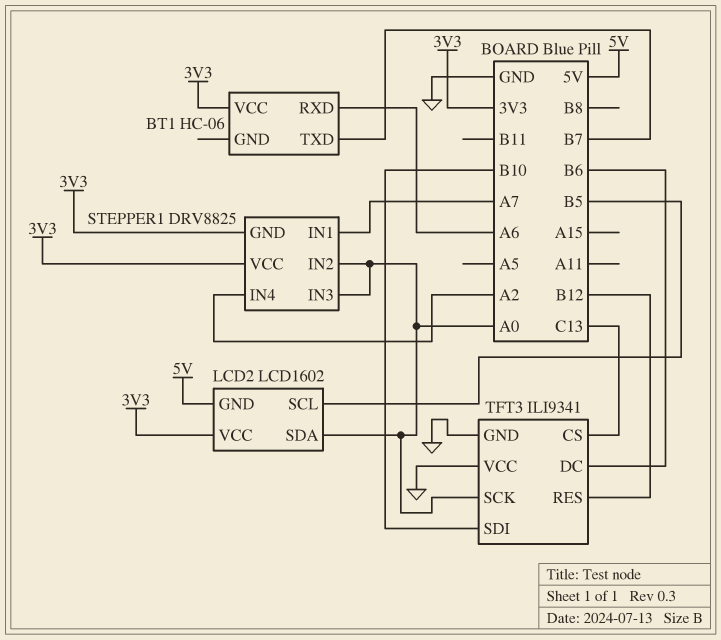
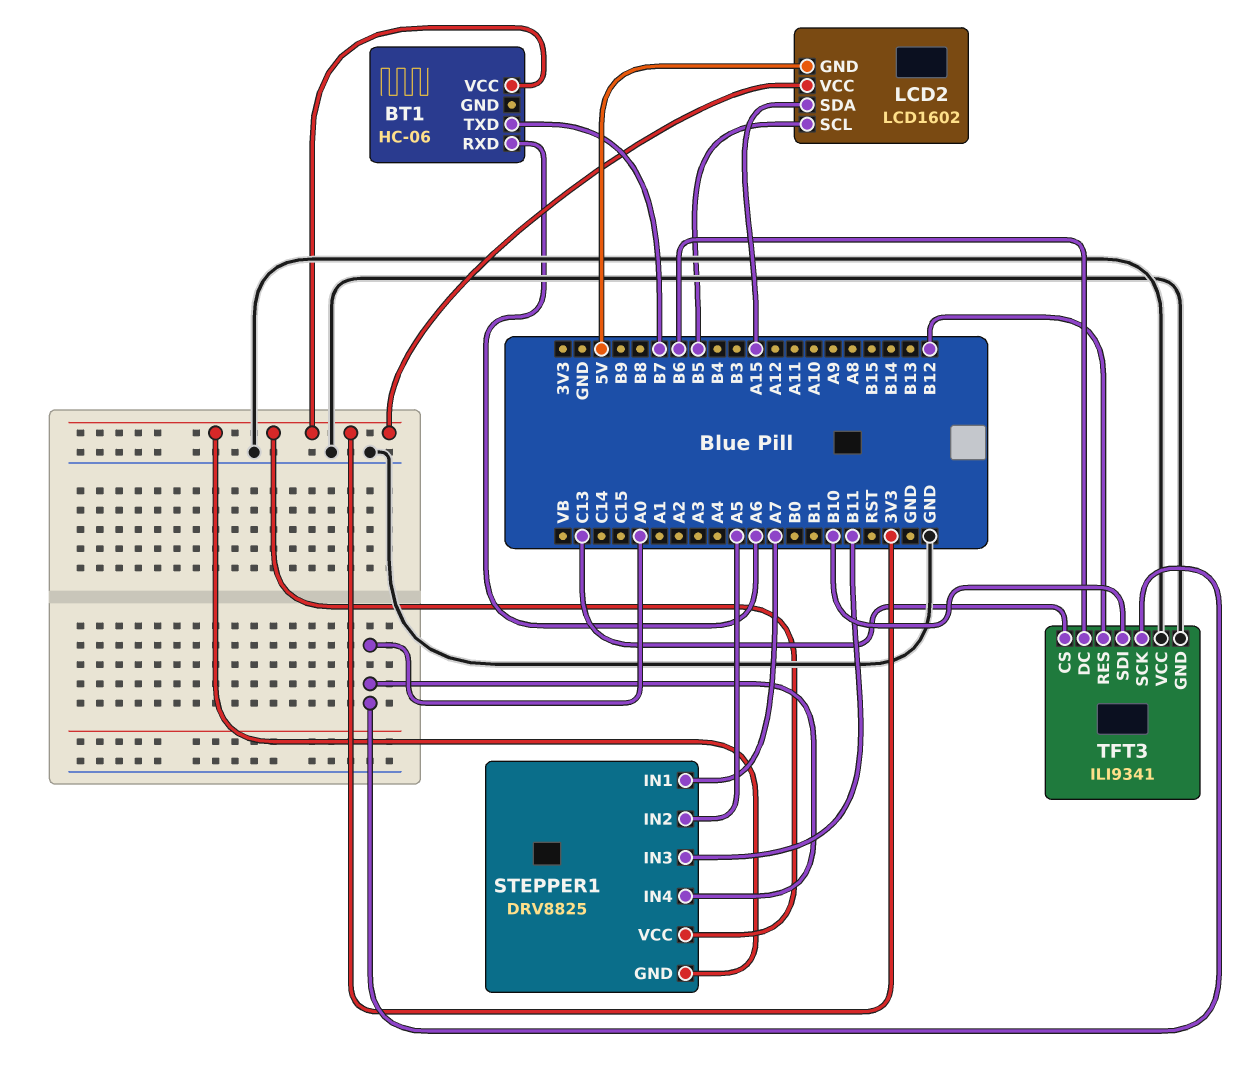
LCD2 pin SDA: A0 -> A15
STEPPER1 pin IN2: A0 -> A5
STEPPER1 pin IN3: A0 -> B11
STEPPER1 pin IN4: A2 -> A0

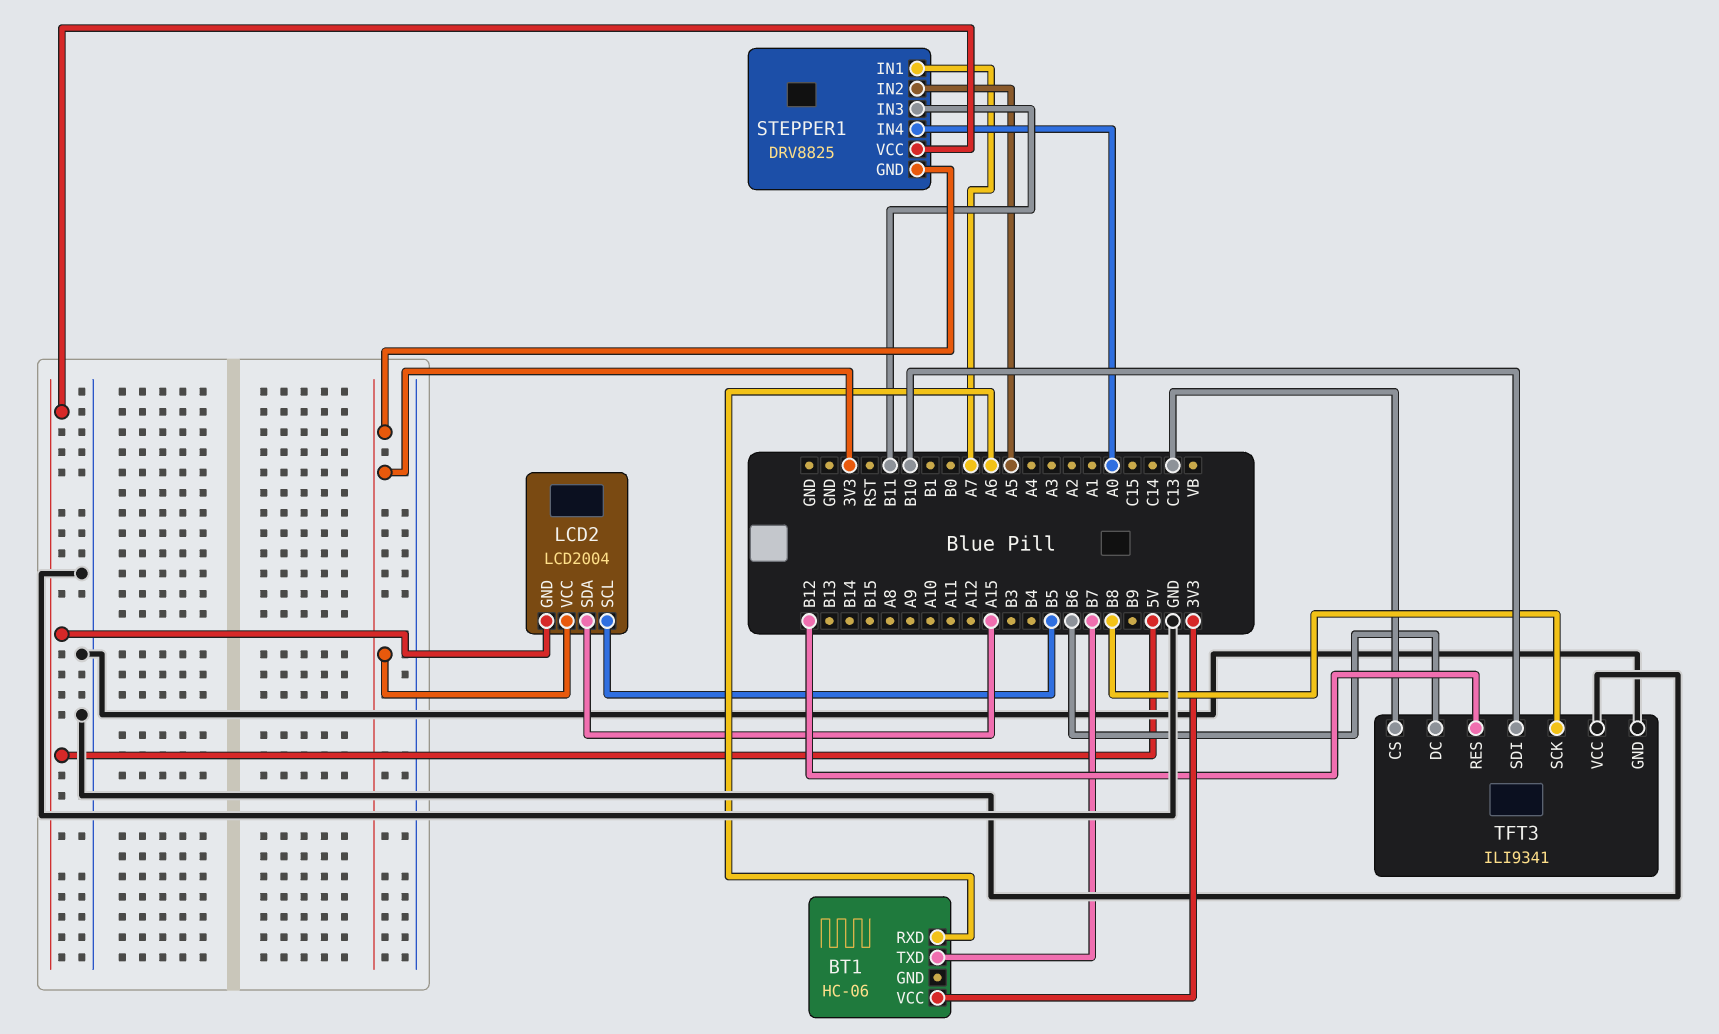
LCD2: LCD1602 -> LCD2004
STEPPER1 pin VCC: 3V3 -> 5V
TFT3 pin SCK: A0 -> B8

